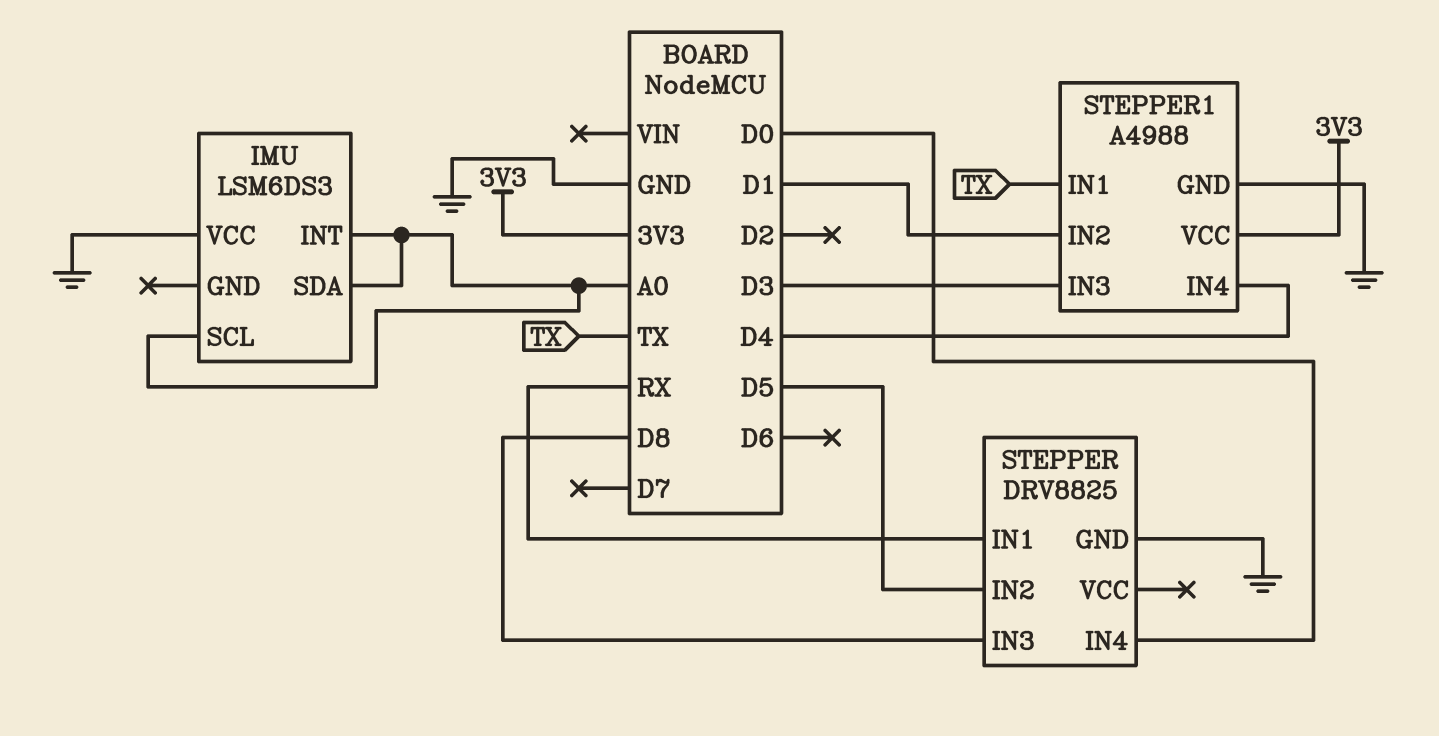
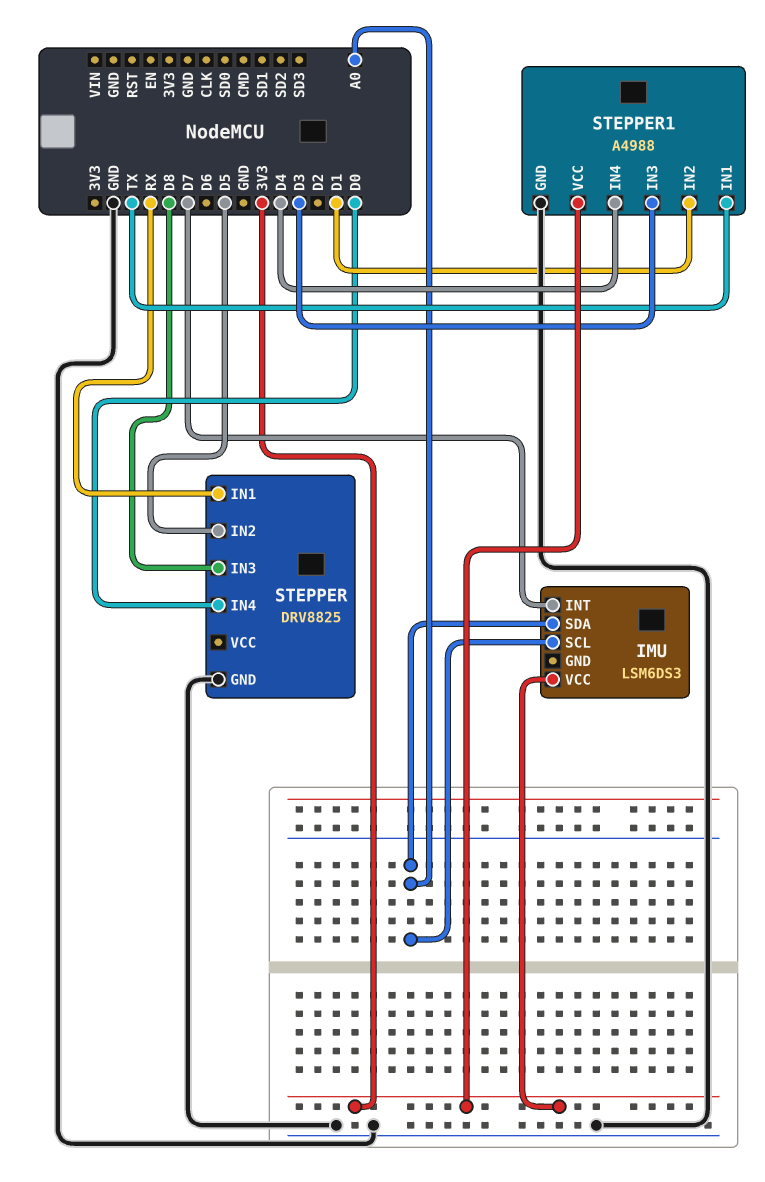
IMU pin INT: A0 -> D7
IMU pin VCC: GND -> 3V3

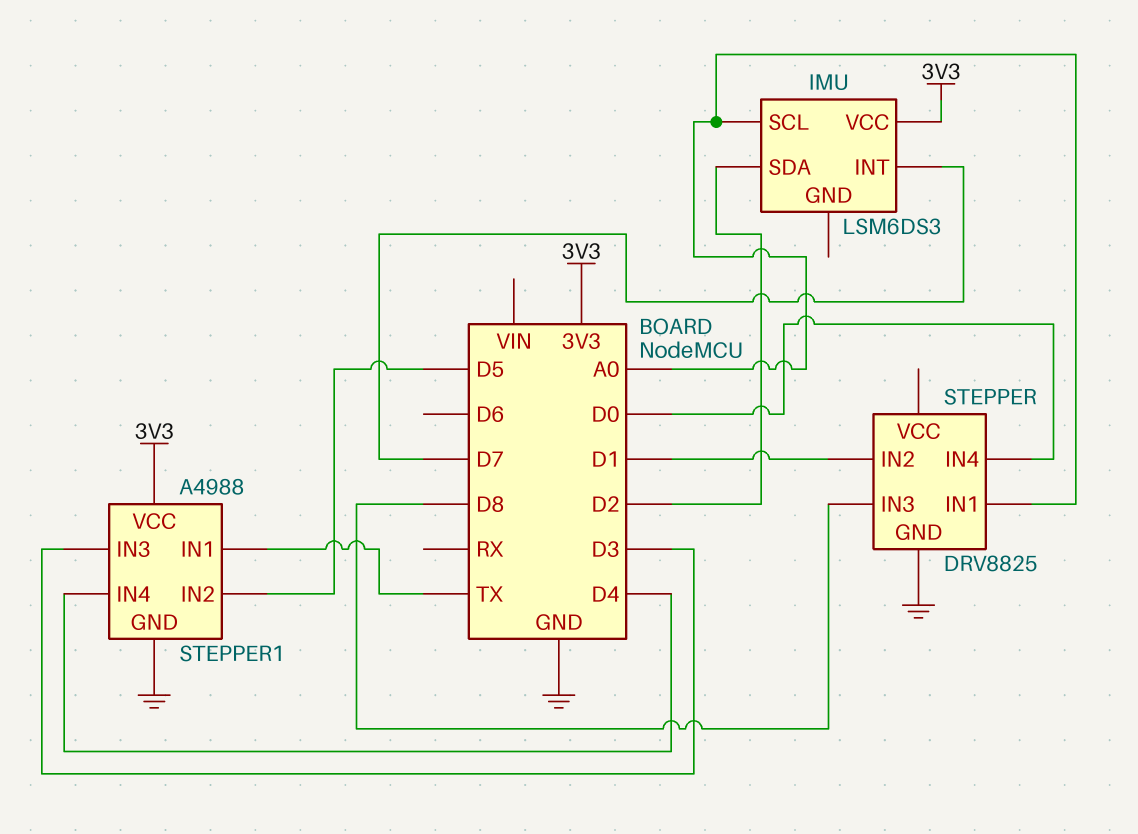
IMU pin SDA: A0 -> D2
STEPPER pin IN1: RX -> A0
STEPPER pin IN2: D5 -> D1
STEPPER1 pin IN2: D1 -> D5

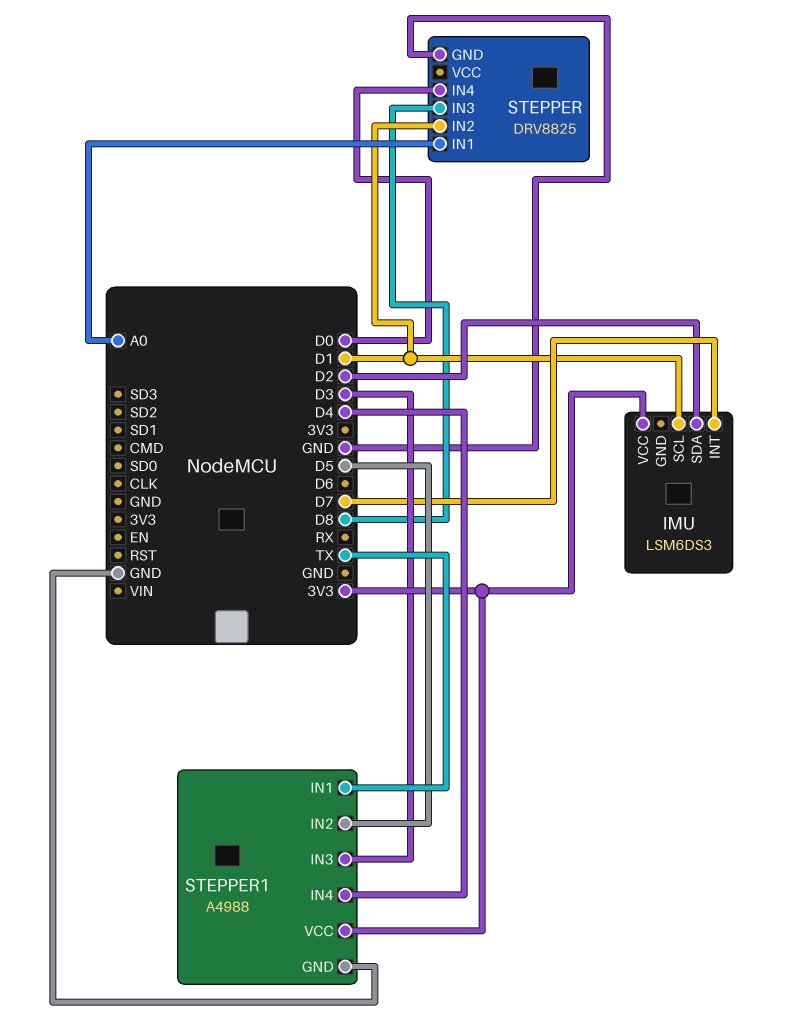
IMU pin SCL: A0 -> D1

